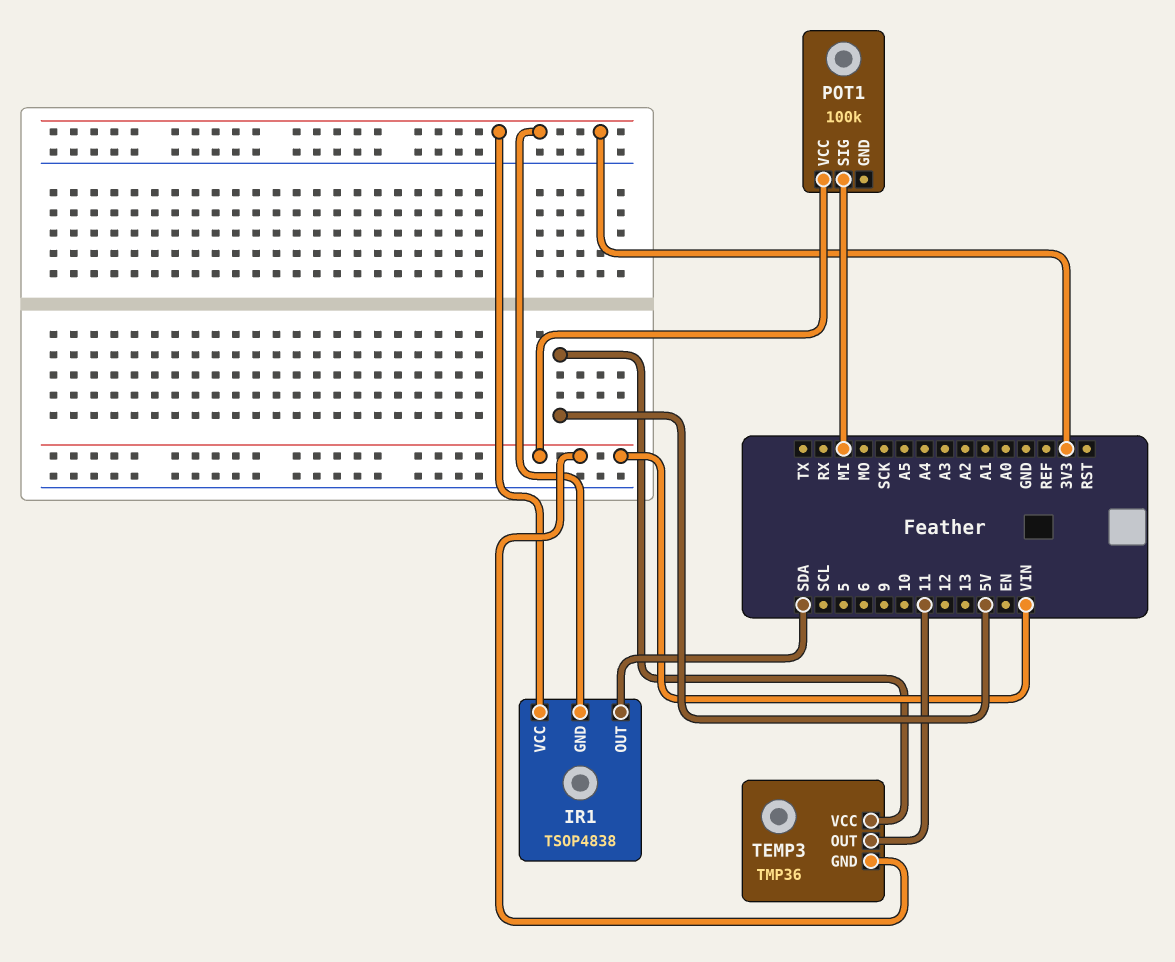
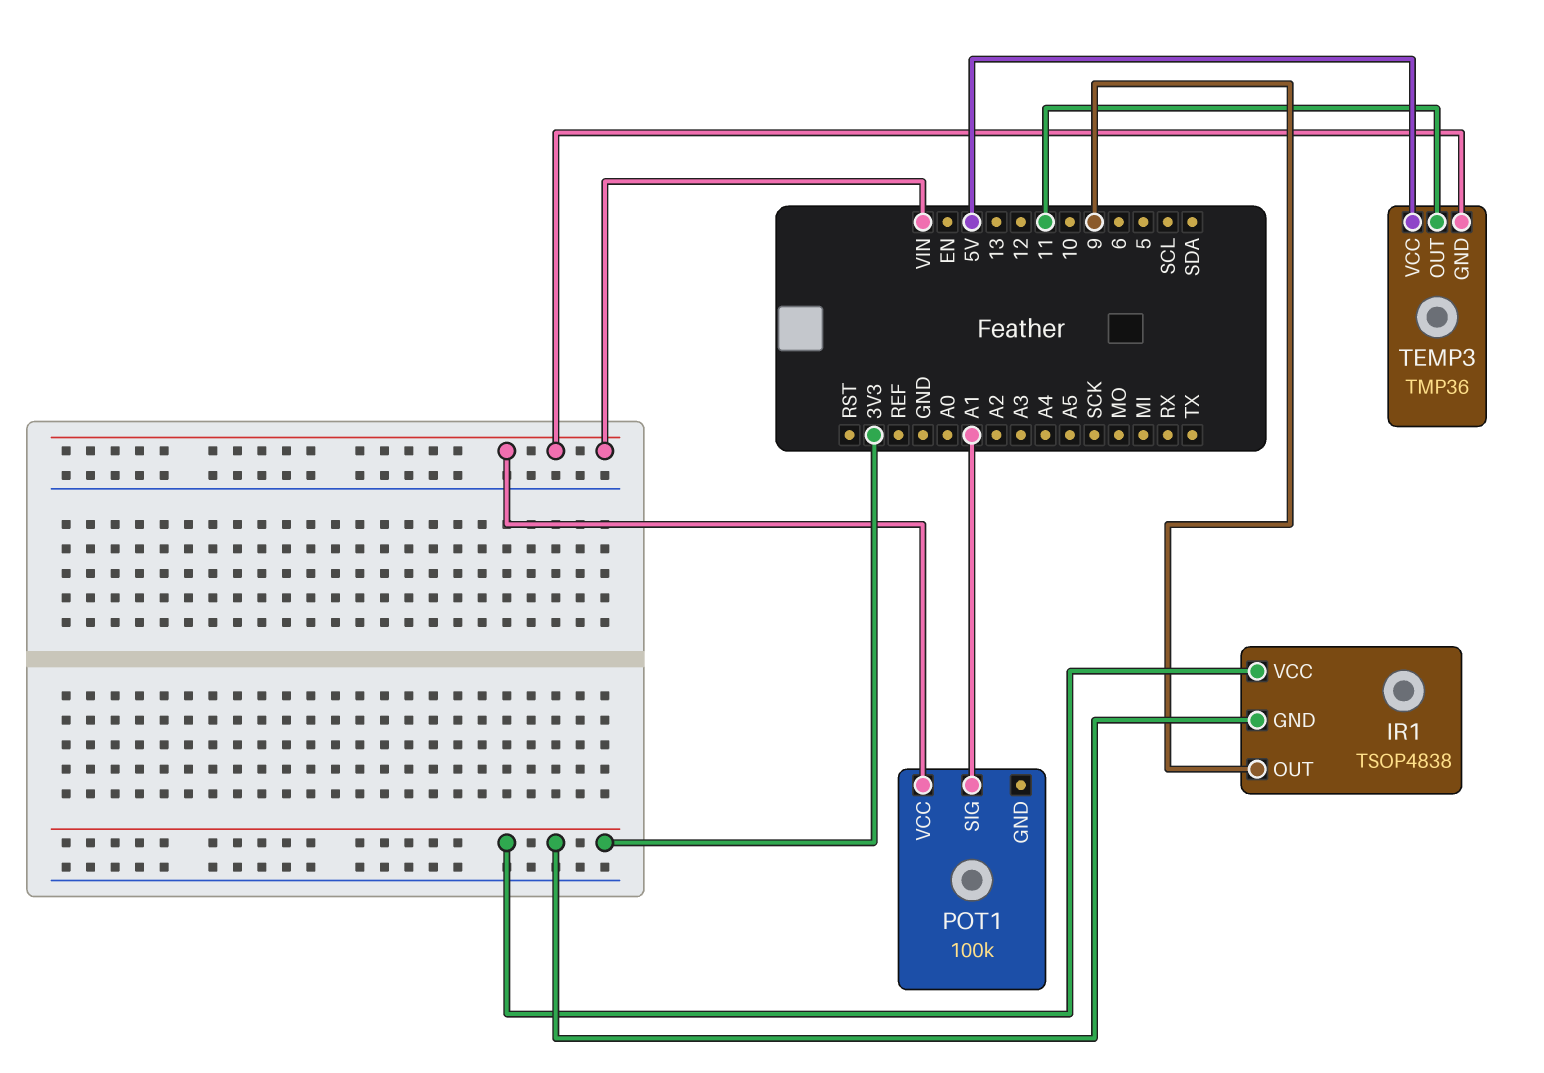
IR1 pin OUT: SDA -> 9
POT1 pin SIG: MI -> A1

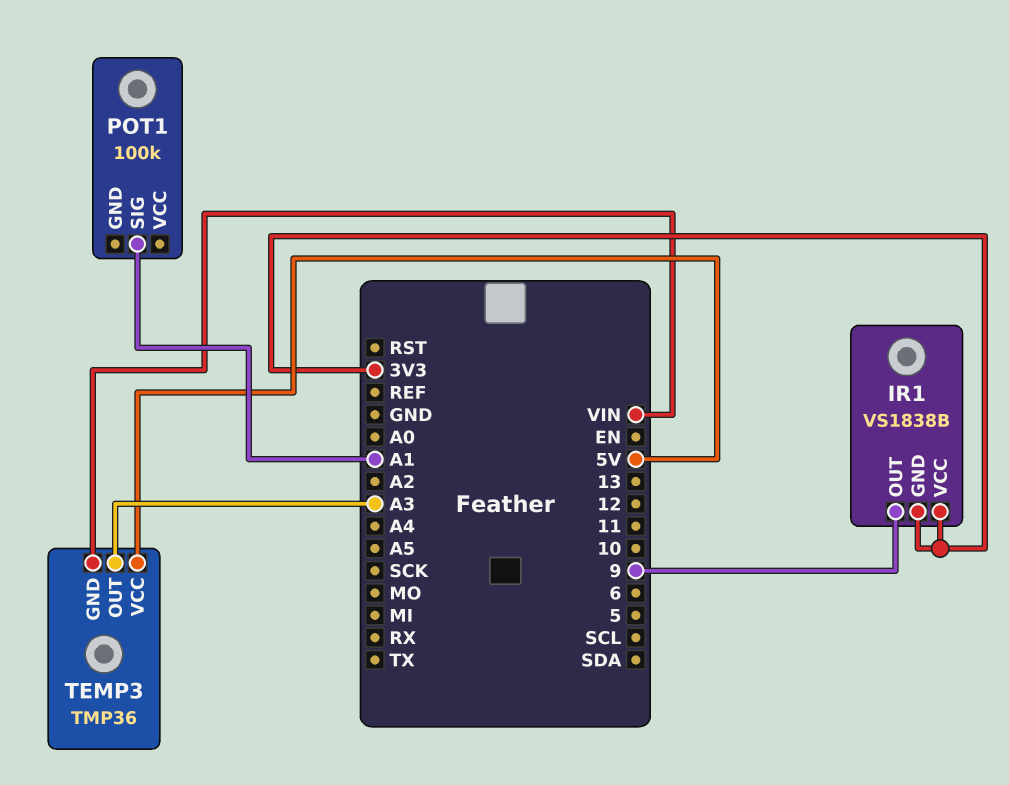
IR1: TSOP4838 -> VS1838B
POT1 pin VCC: VIN -> none
TEMP3 pin OUT: 11 -> A3

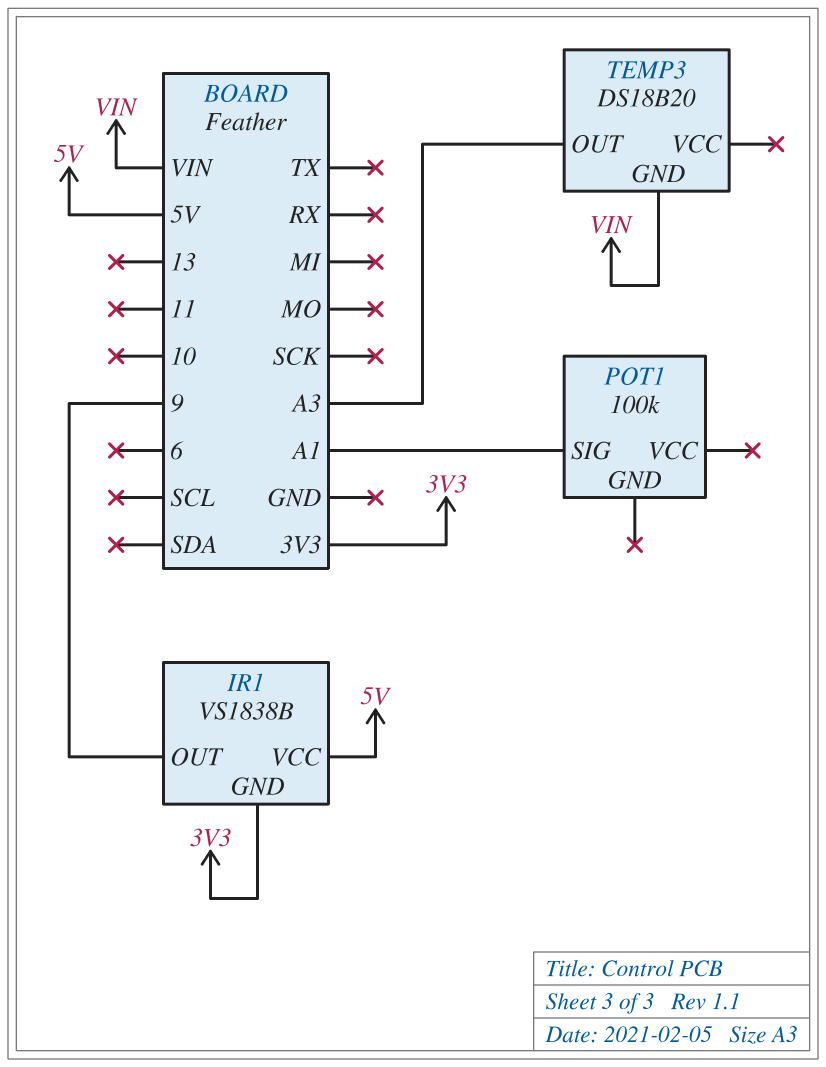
IR1 pin VCC: 3V3 -> 5V
TEMP3: TMP36 -> DS18B20
TEMP3 pin VCC: 5V -> none

